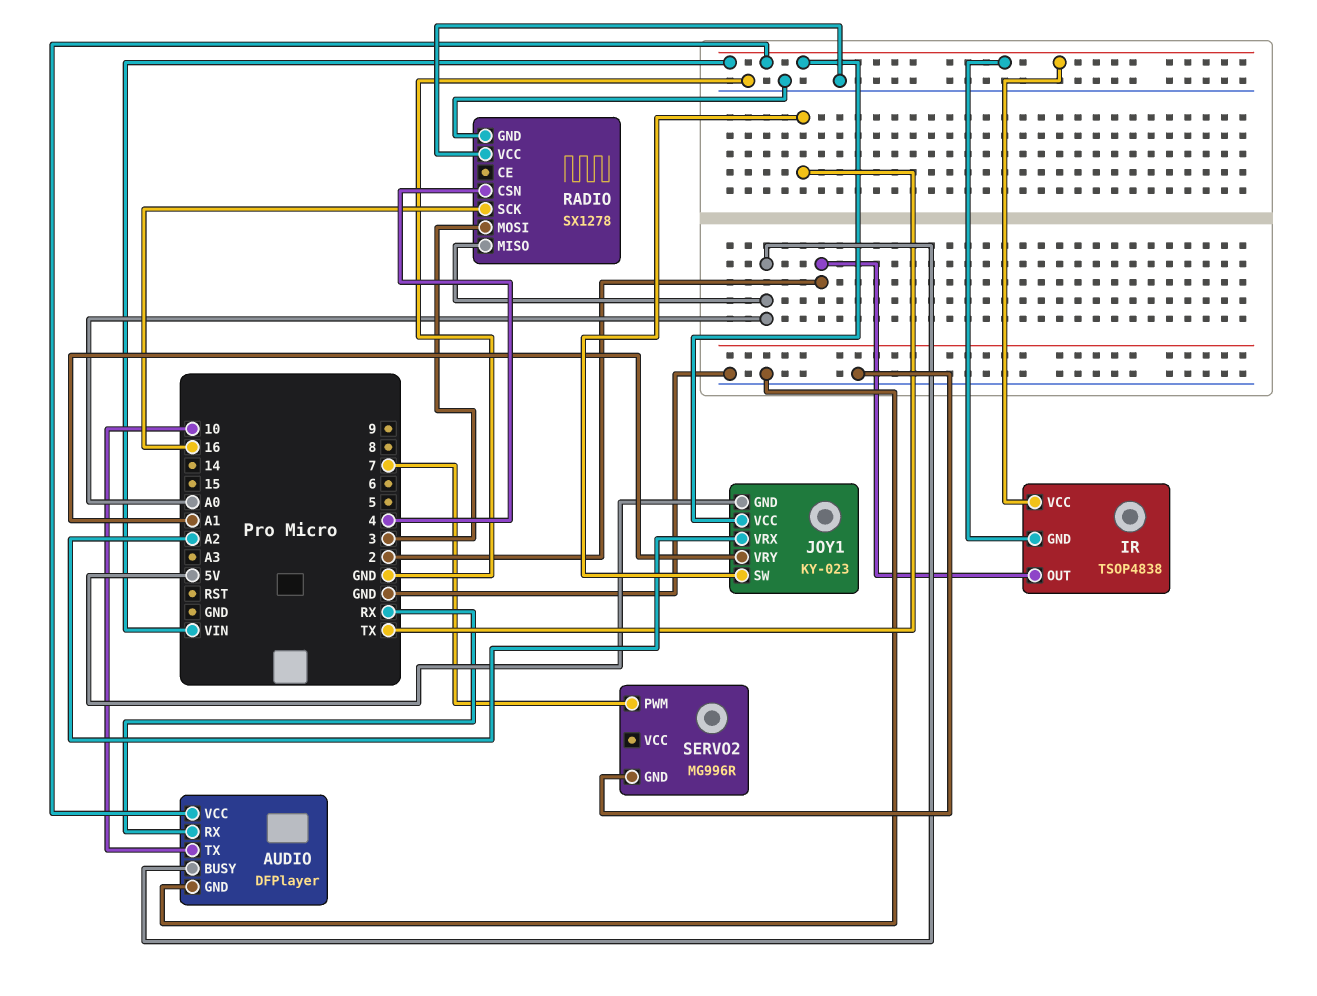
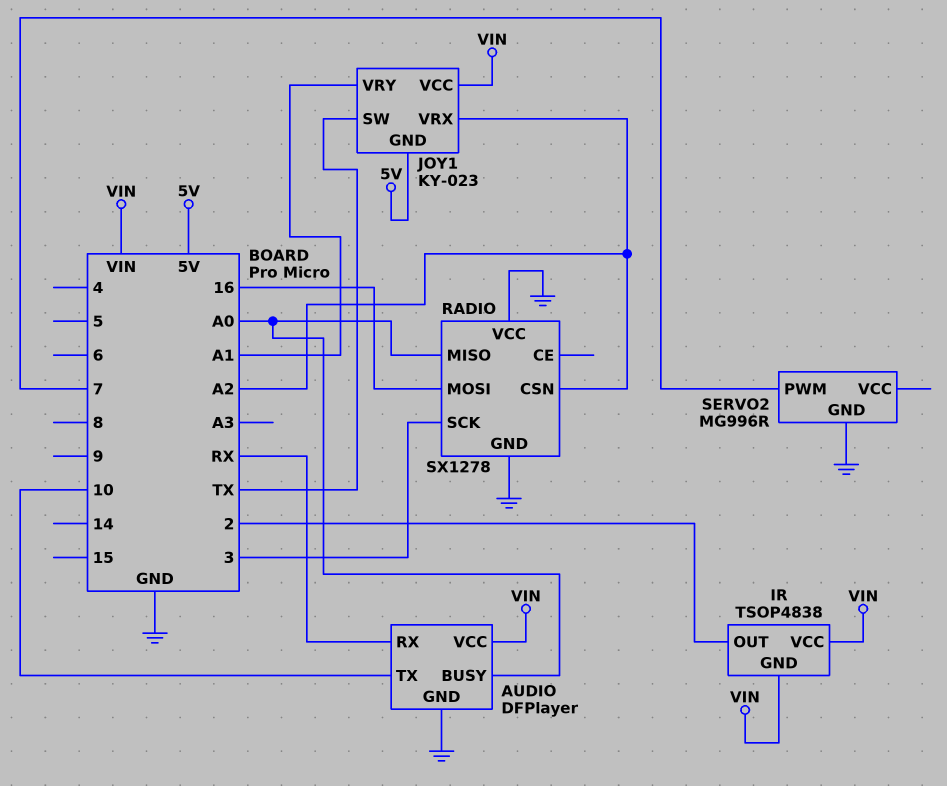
RADIO pin CSN: 4 -> A2
RADIO pin MOSI: 3 -> 16
RADIO pin SCK: 16 -> 3

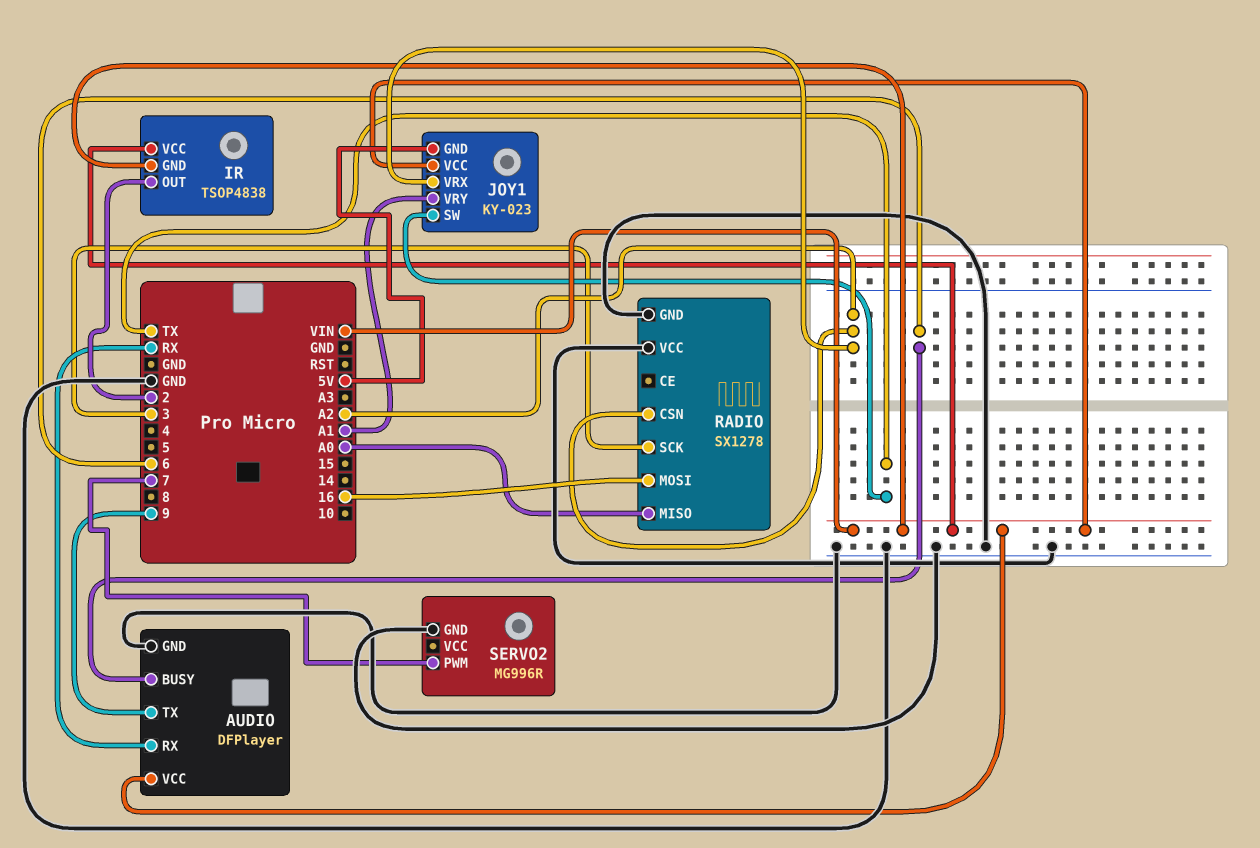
AUDIO pin BUSY: A0 -> 6
AUDIO pin TX: 10 -> 9

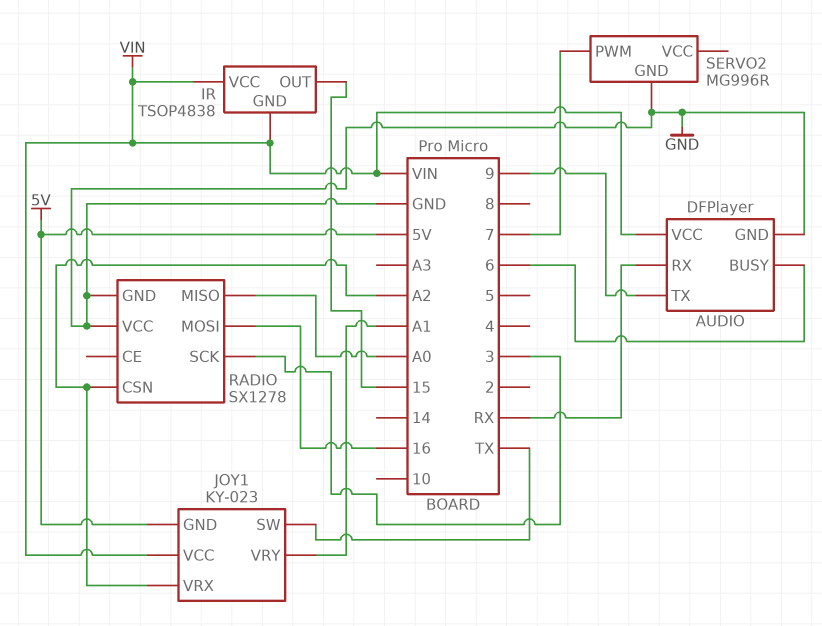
IR pin OUT: 2 -> 15

